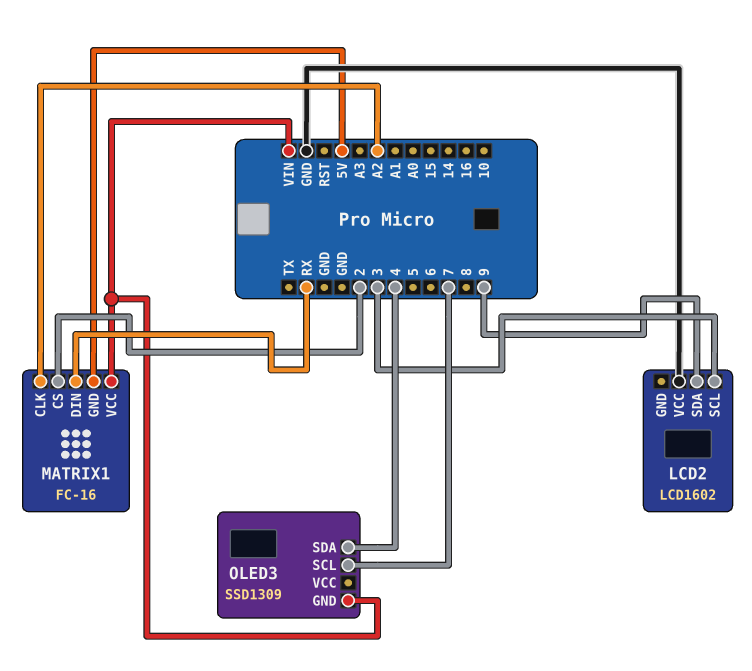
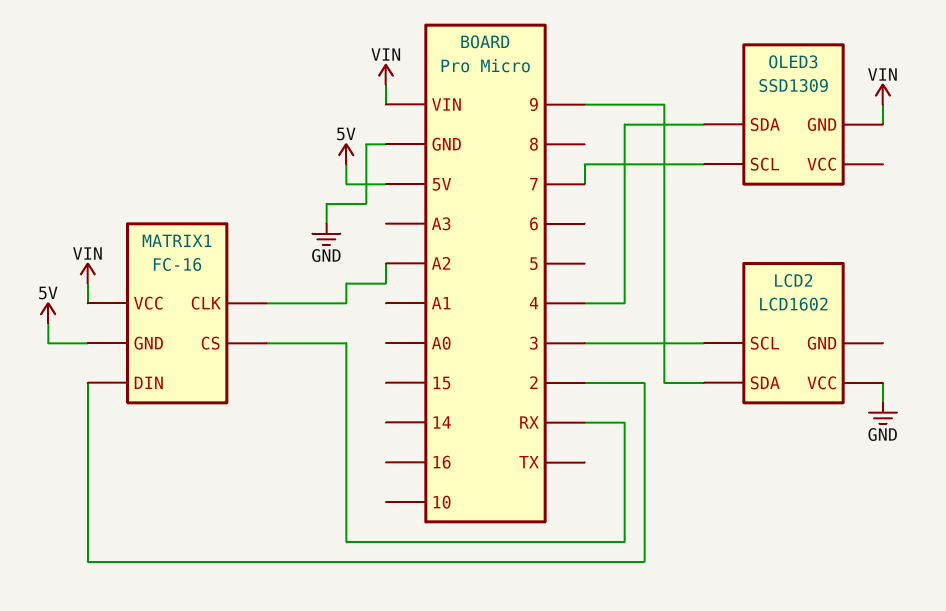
MATRIX1 pin CS: 2 -> RX
MATRIX1 pin DIN: RX -> 2

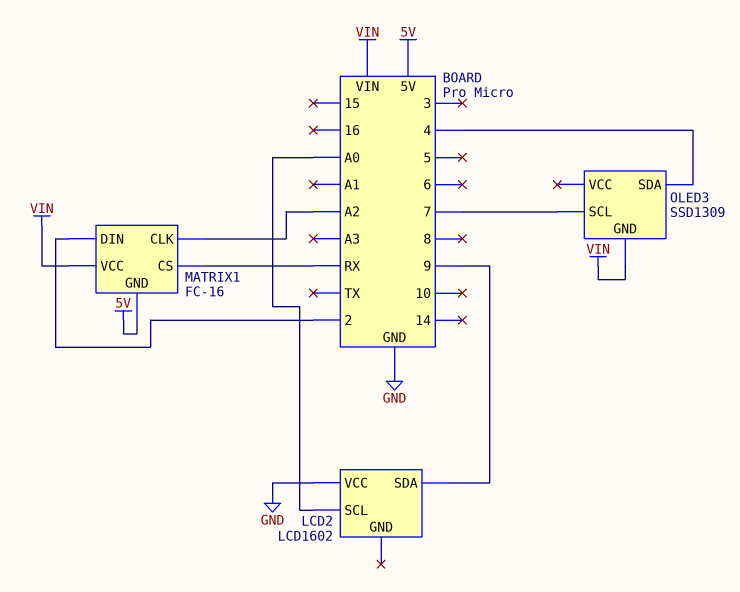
LCD2 pin SCL: 3 -> A0

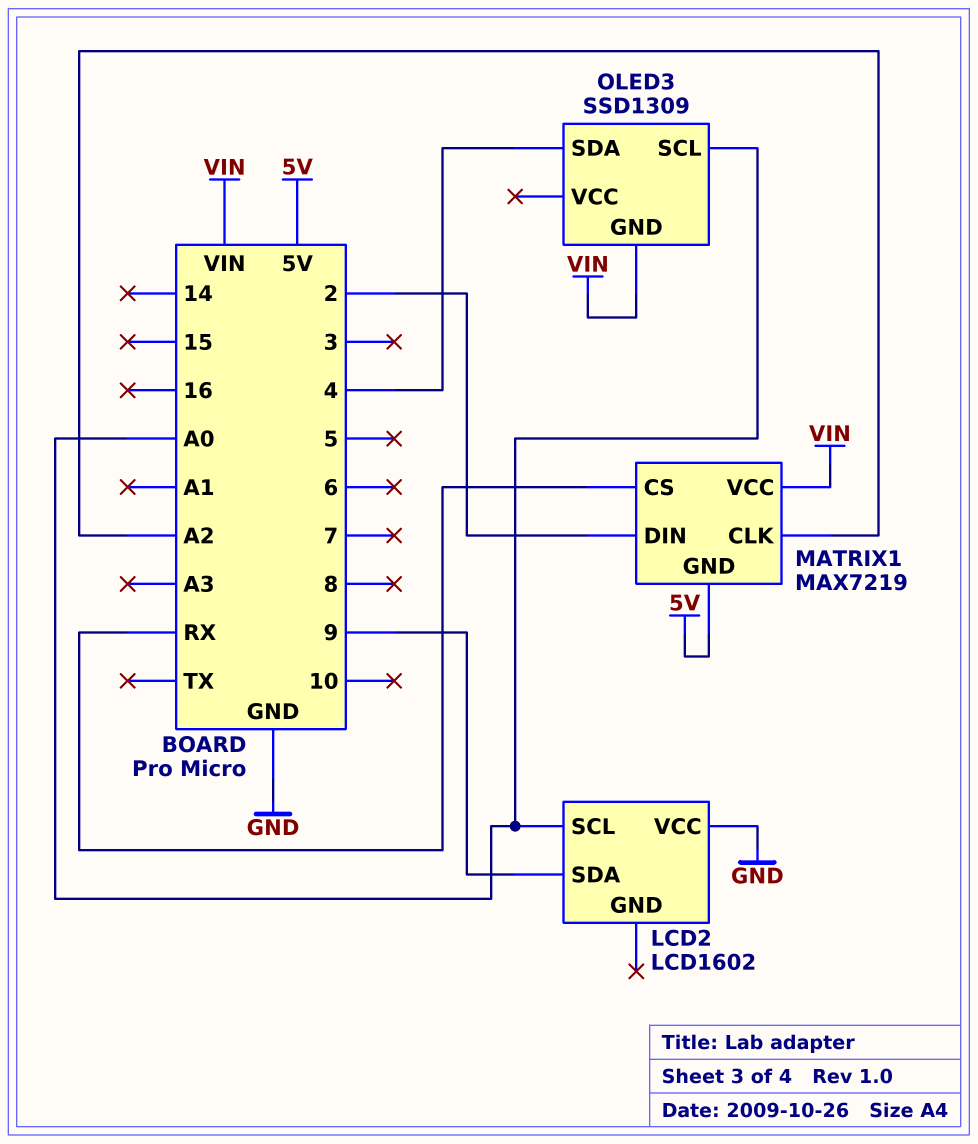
MATRIX1: FC-16 -> MAX7219
OLED3 pin SCL: 7 -> A0

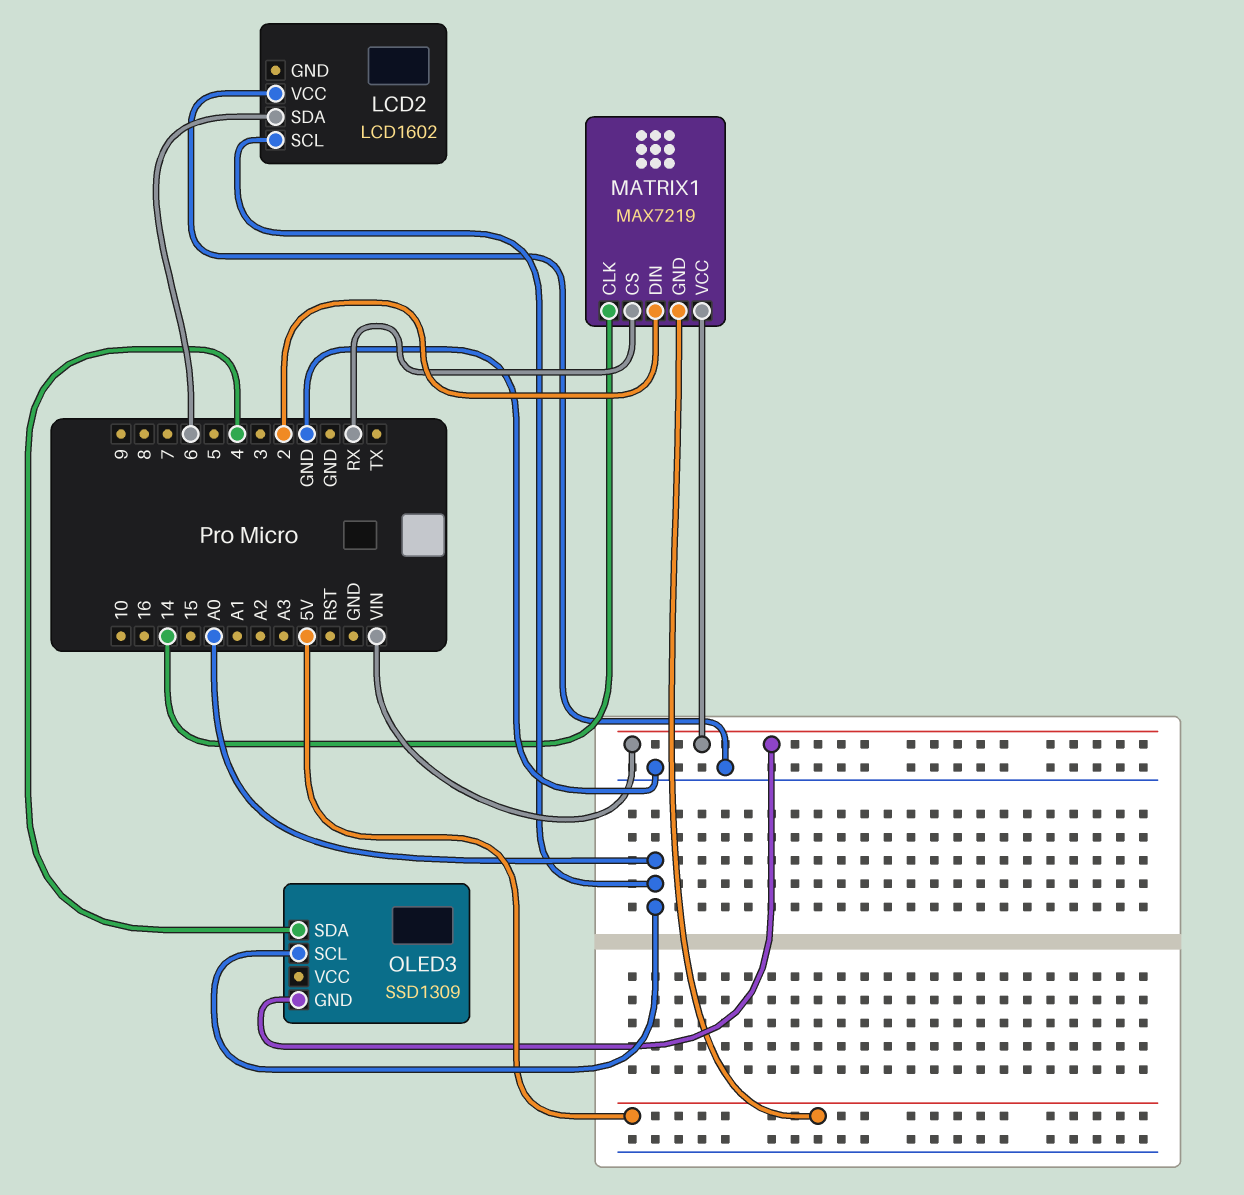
LCD2 pin SDA: 9 -> 6
MATRIX1 pin CLK: A2 -> 14

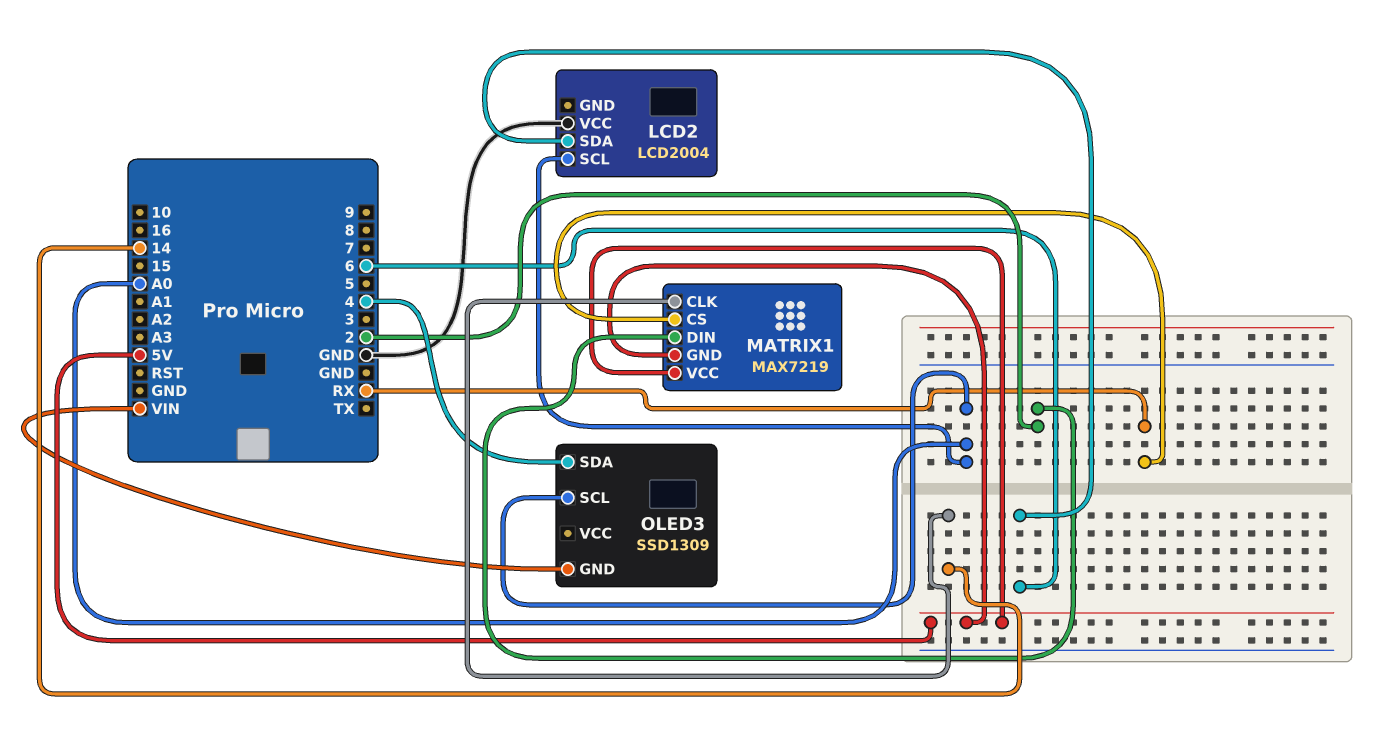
LCD2: LCD1602 -> LCD2004
MATRIX1 pin VCC: VIN -> 5V

